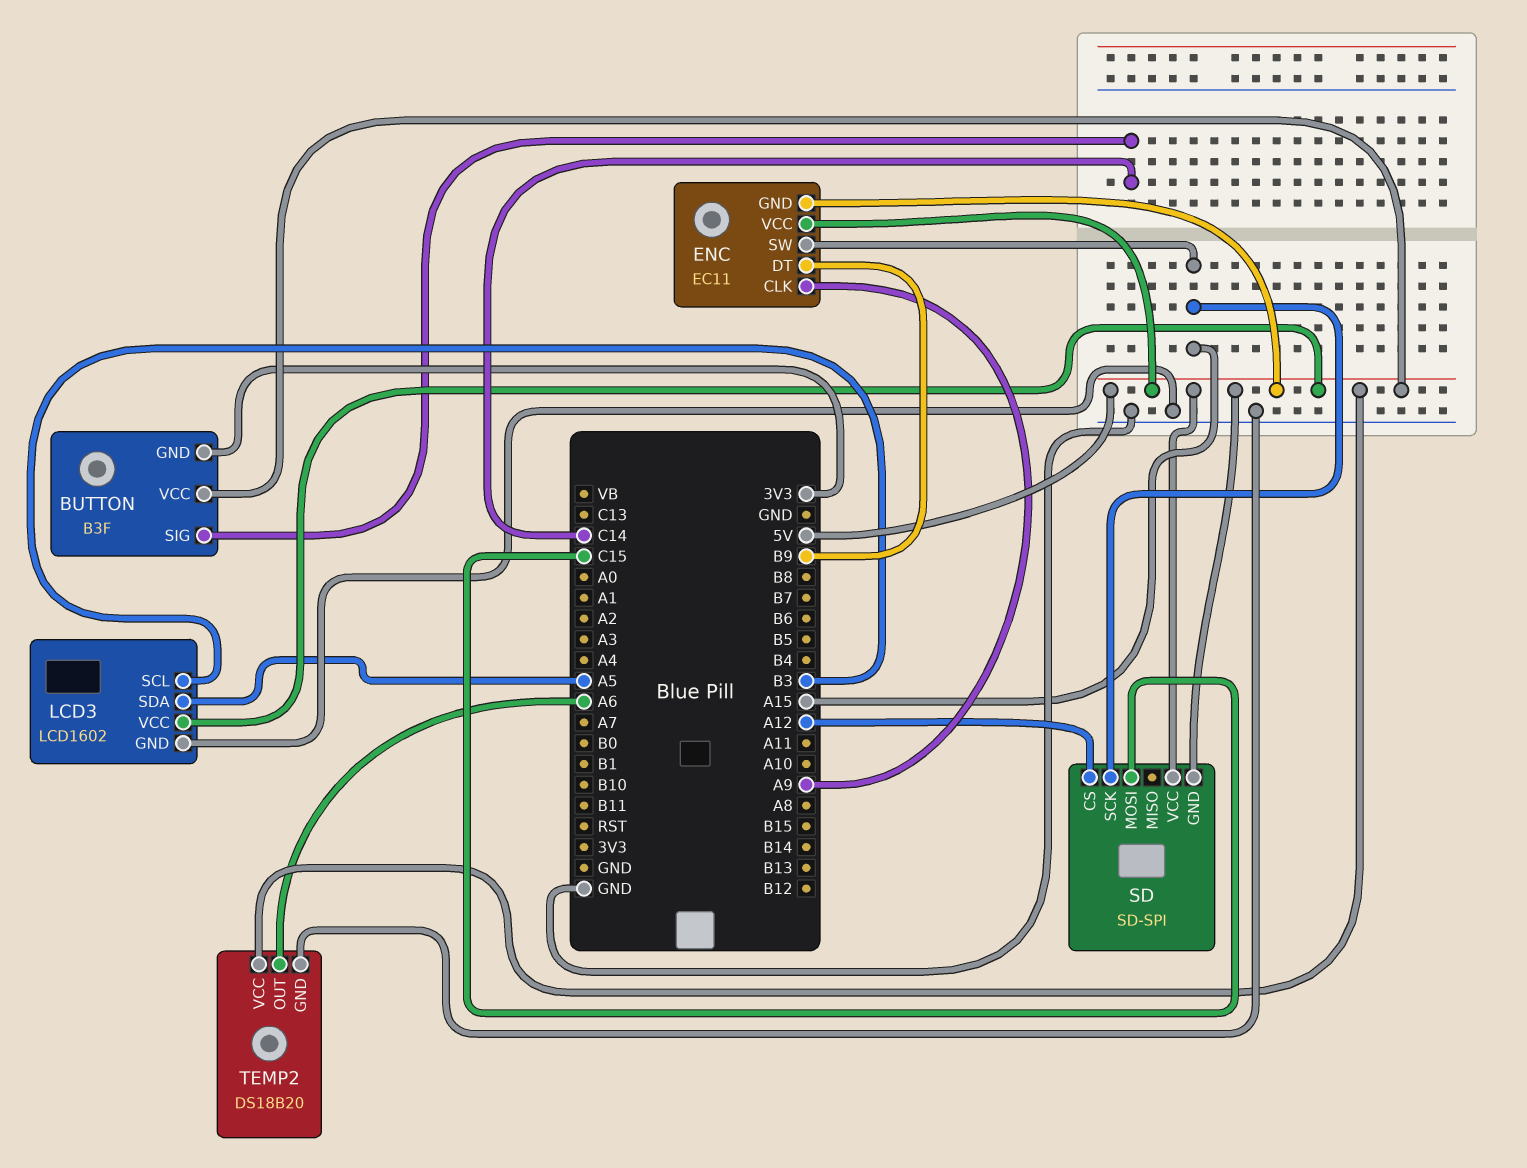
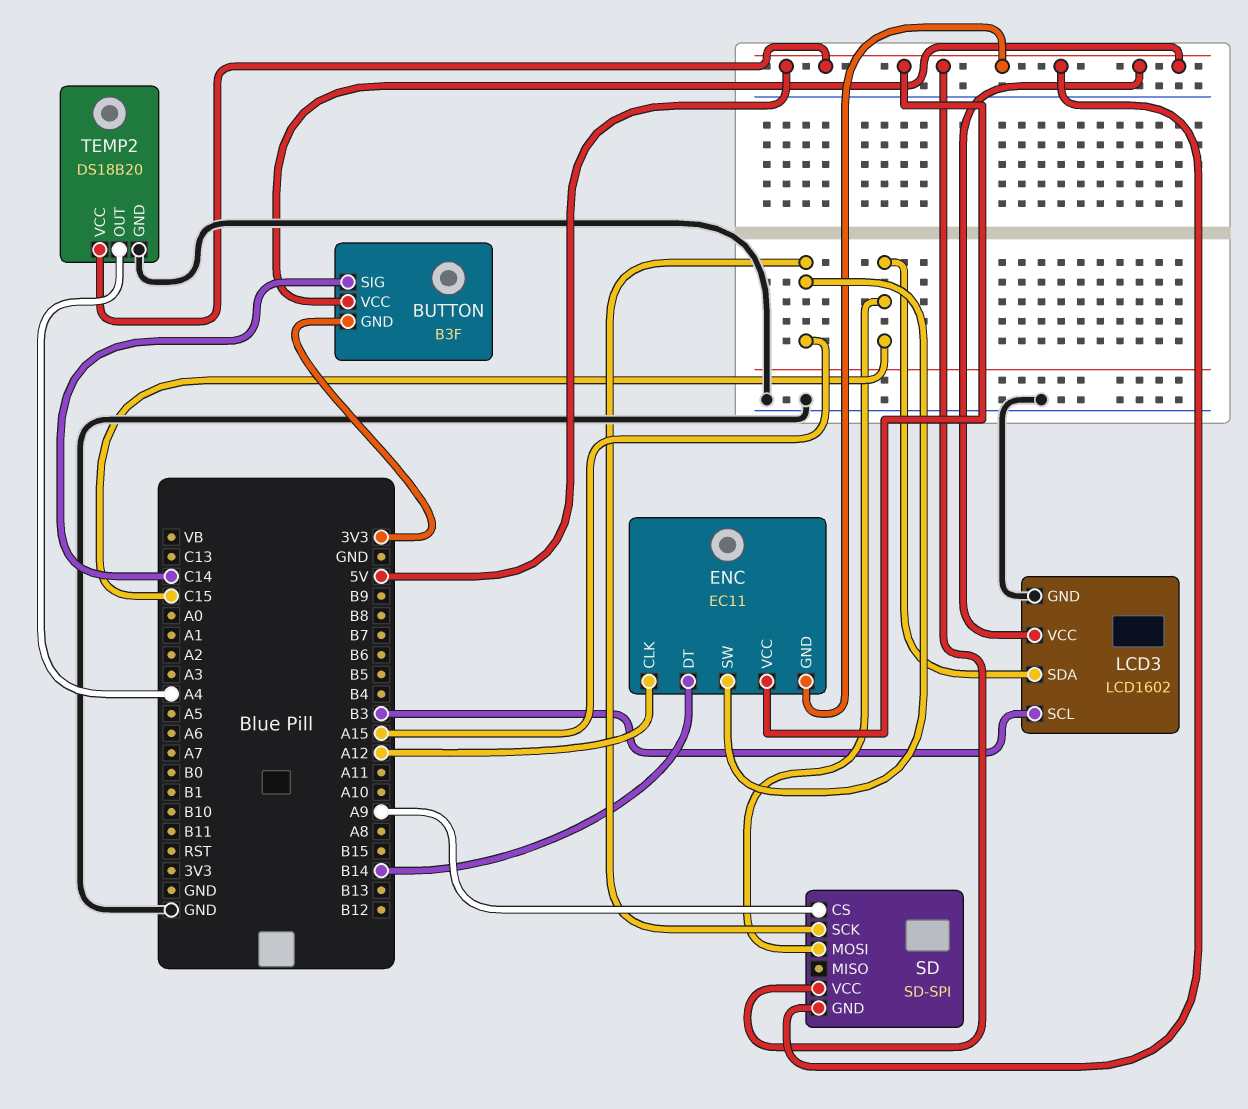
ENC pin CLK: A9 -> A12
ENC pin DT: B9 -> B14
LCD3 pin SDA: A5 -> C15
SD pin CS: A12 -> A9
TEMP2 pin OUT: A6 -> A4

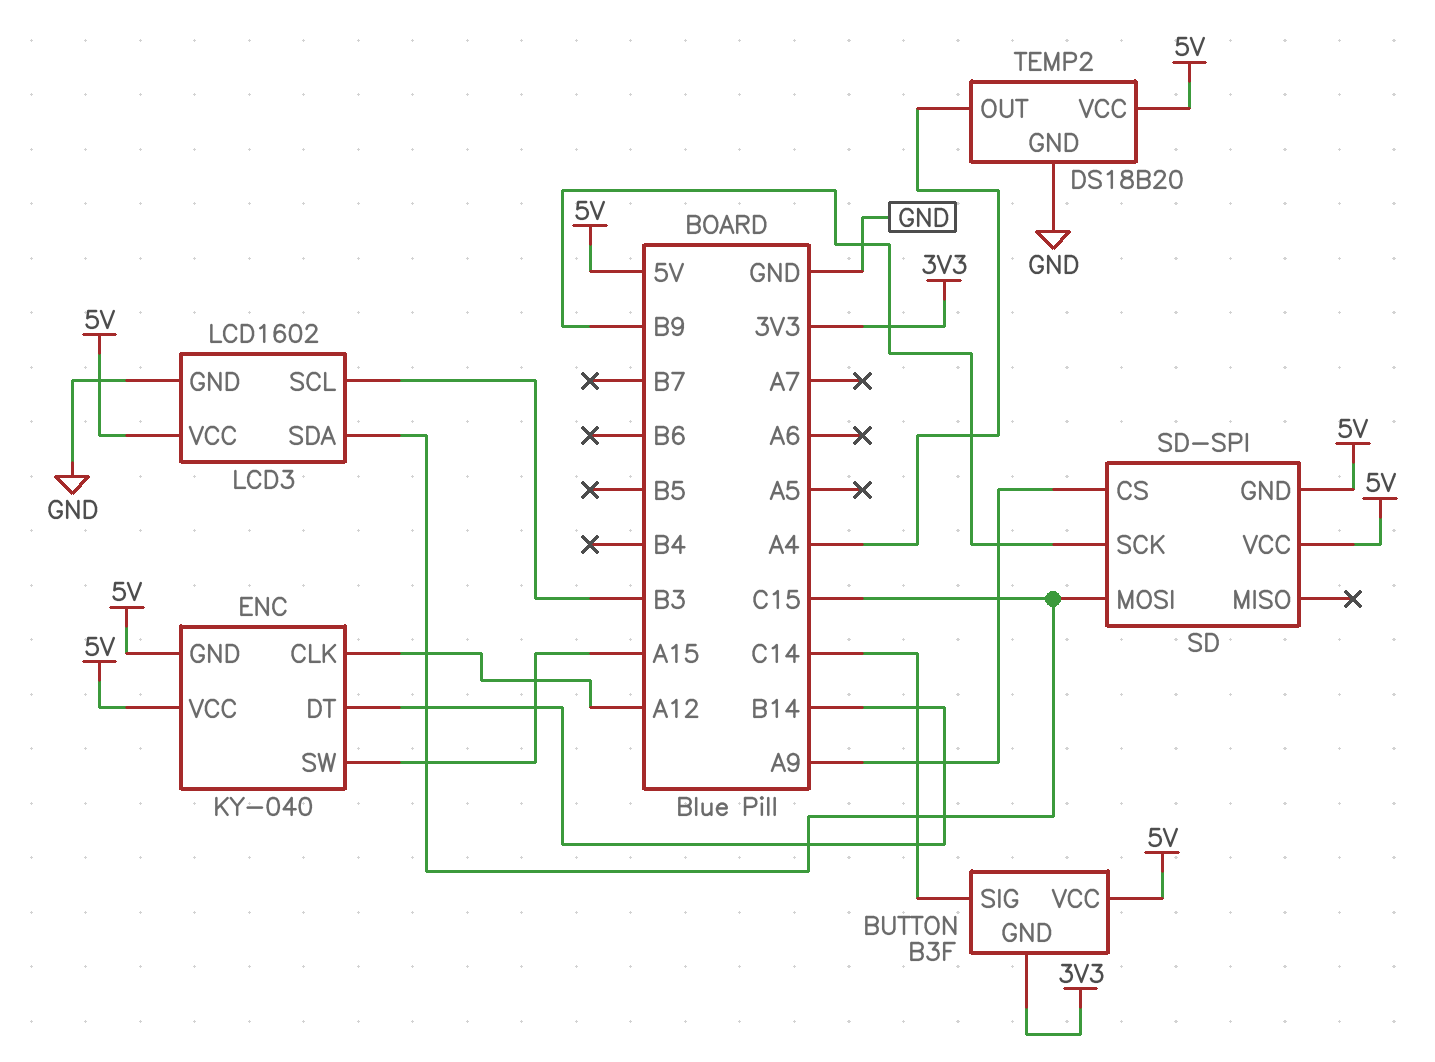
ENC: EC11 -> KY-040
SD pin SCK: A15 -> B9

